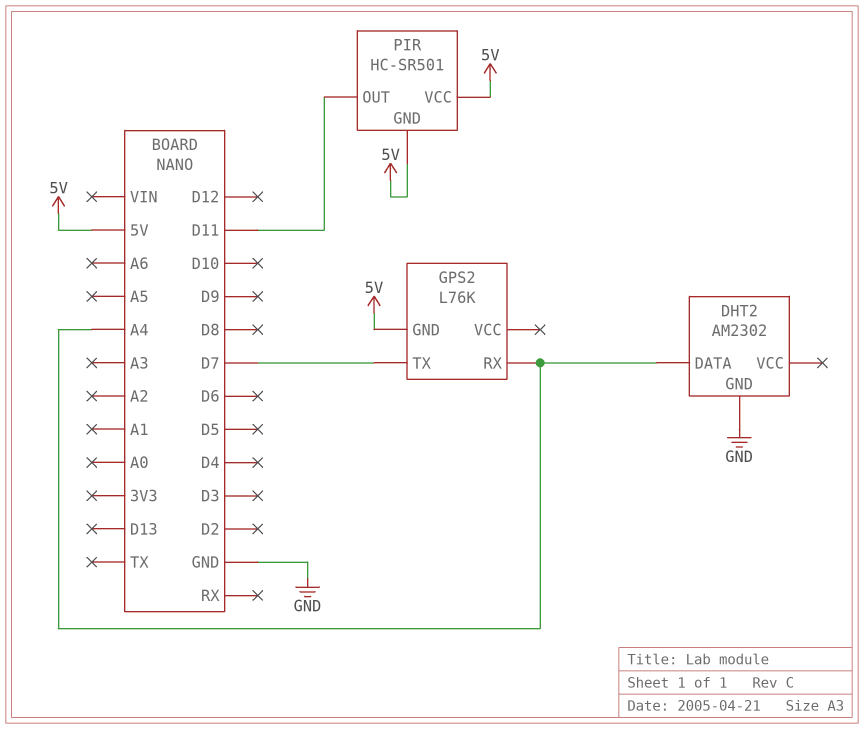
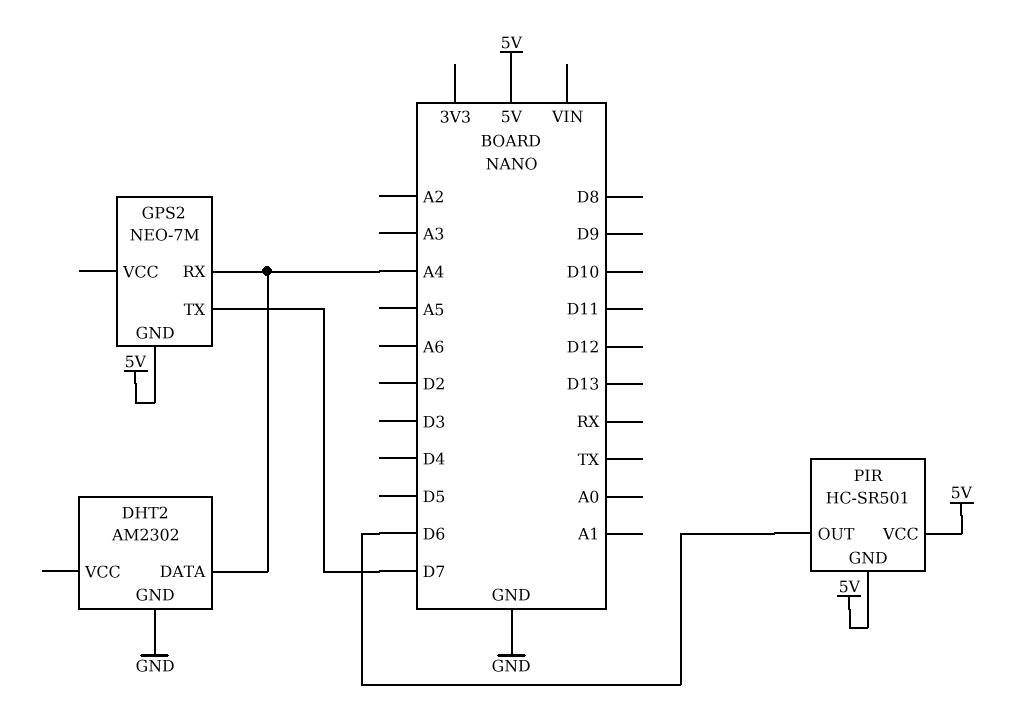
GPS2: L76K -> NEO-7M
PIR pin OUT: D11 -> D6

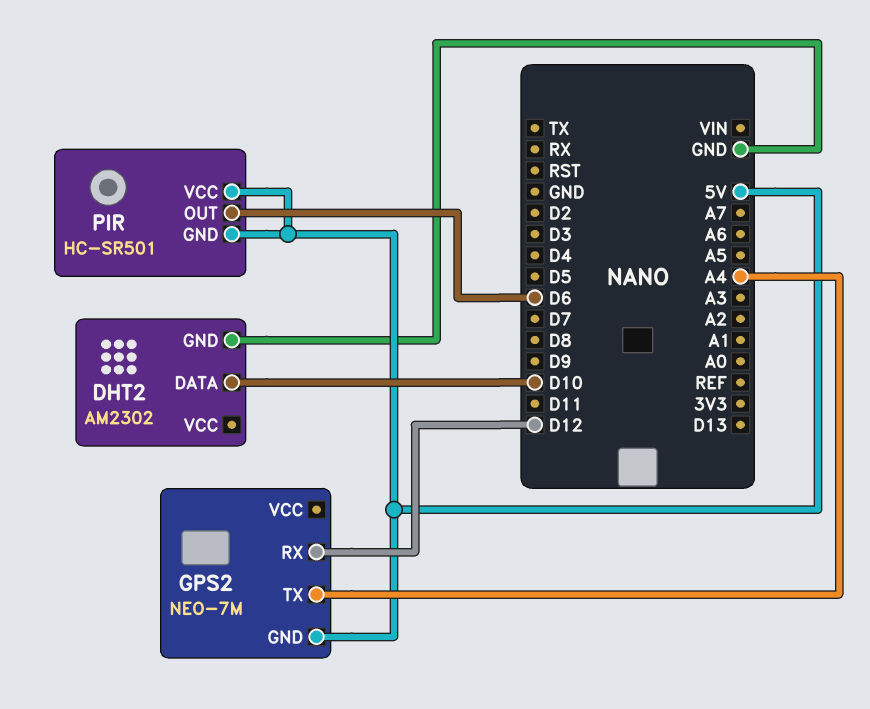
DHT2 pin DATA: A4 -> D10
GPS2 pin RX: A4 -> D12
GPS2 pin TX: D7 -> A4

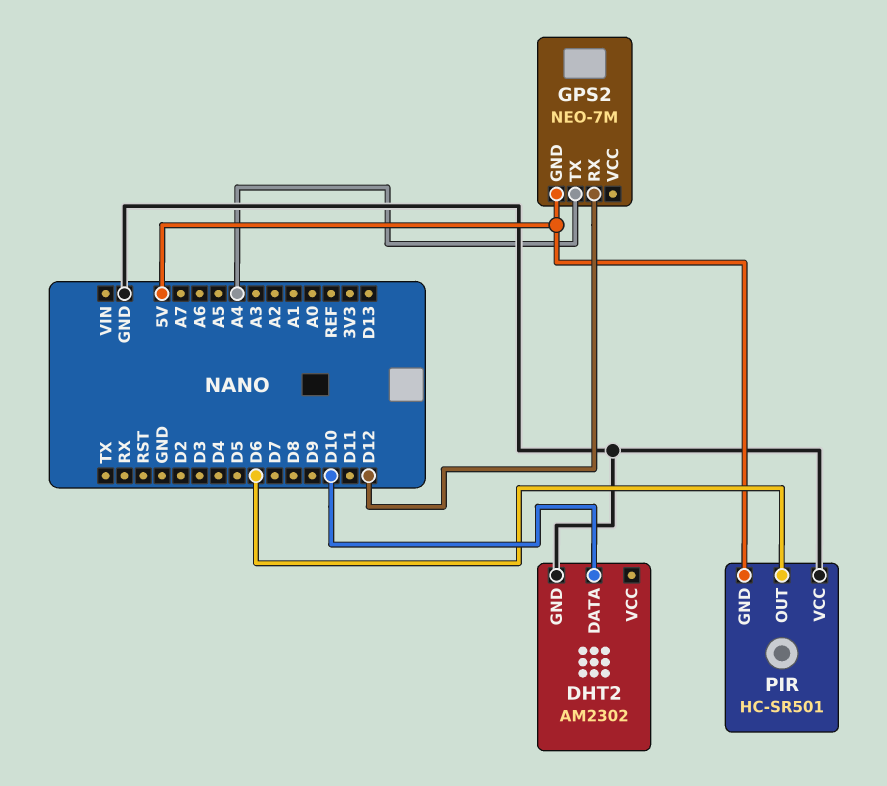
PIR pin VCC: 5V -> GND

